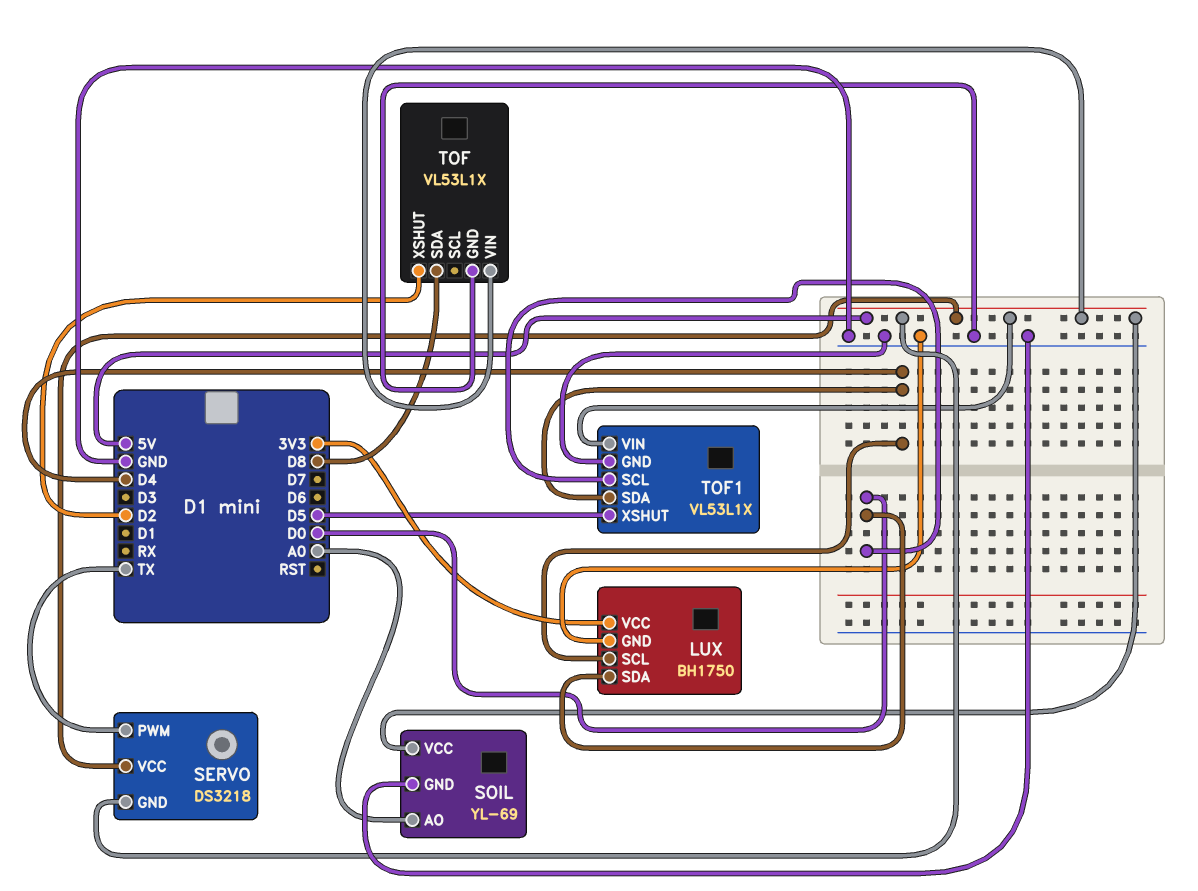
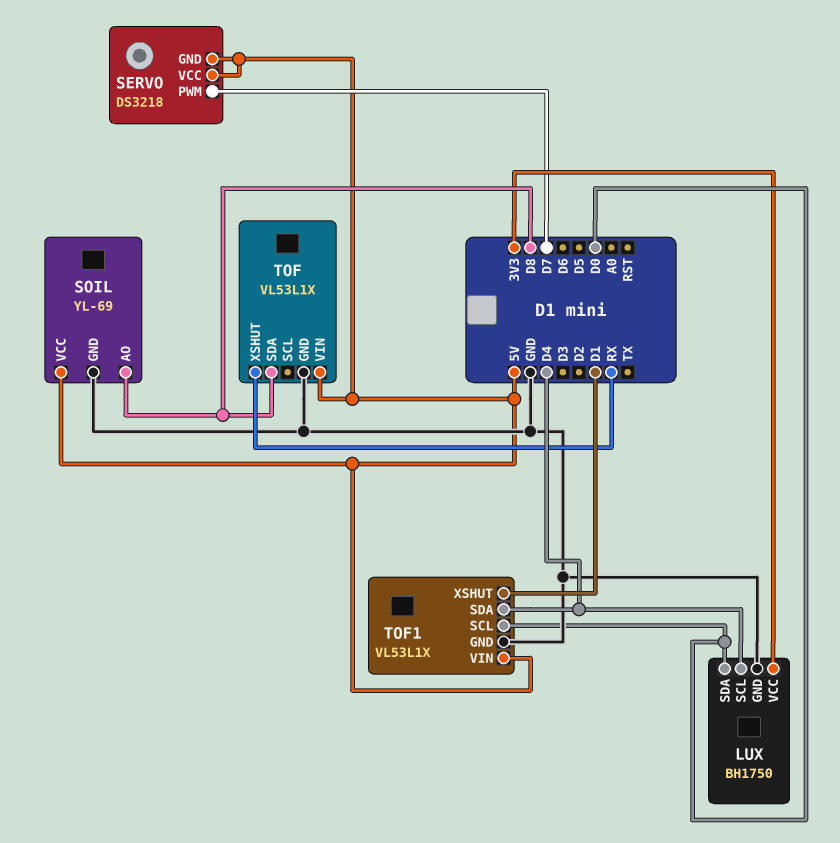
SERVO pin PWM: TX -> D7
SOIL pin AO: A0 -> D8
TOF pin XSHUT: D2 -> RX
TOF1 pin XSHUT: D5 -> D1

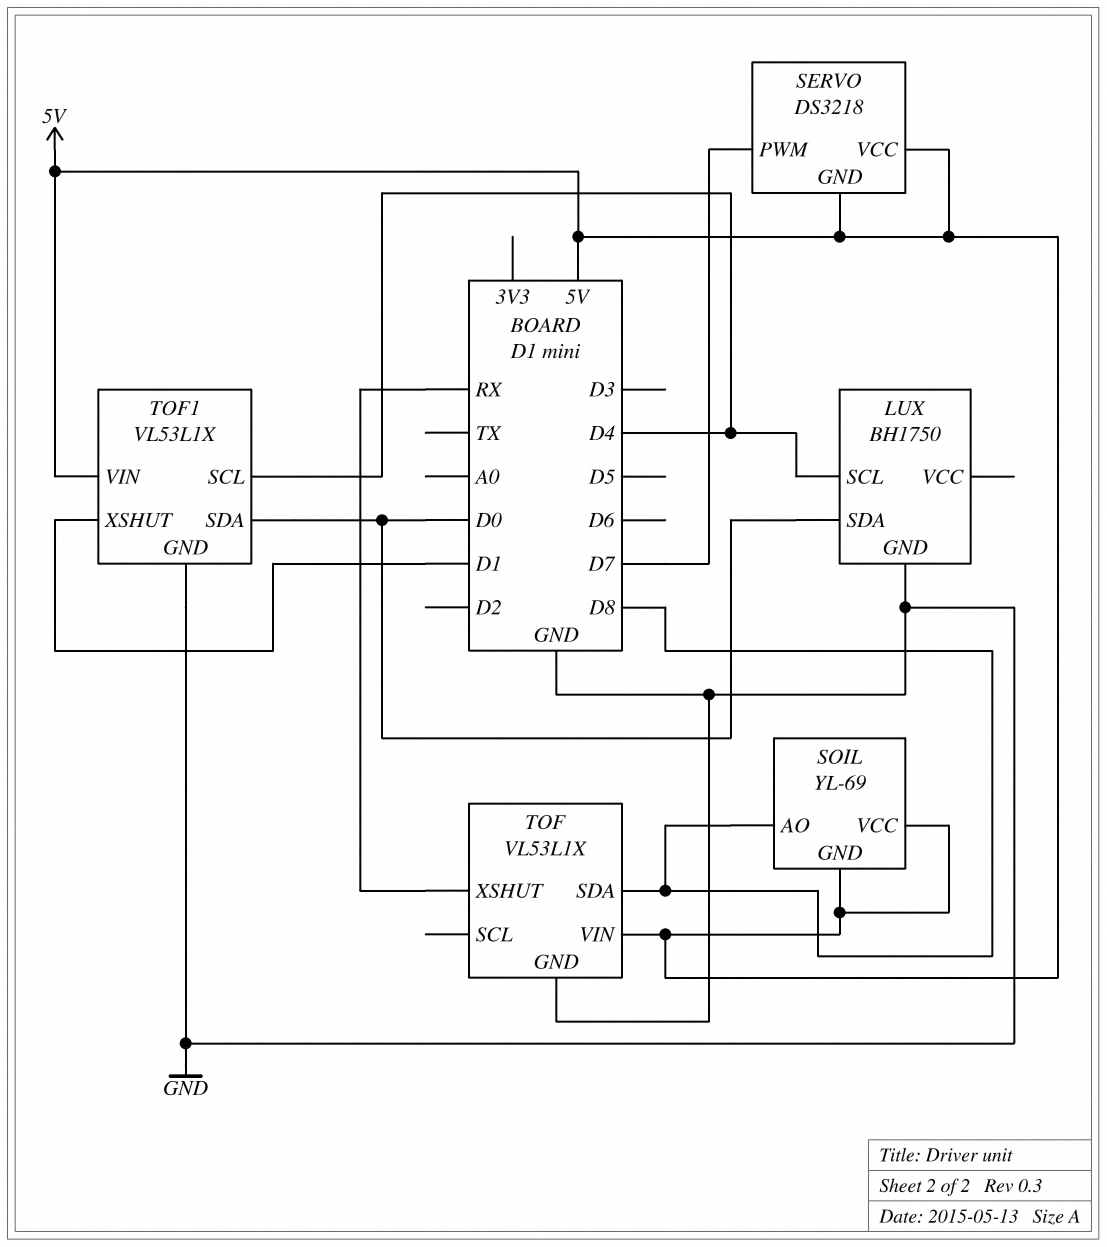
LUX pin VCC: 3V3 -> none
SOIL pin GND: GND -> 5V
TOF1 pin SCL: D0 -> D4
TOF1 pin SDA: D4 -> D0

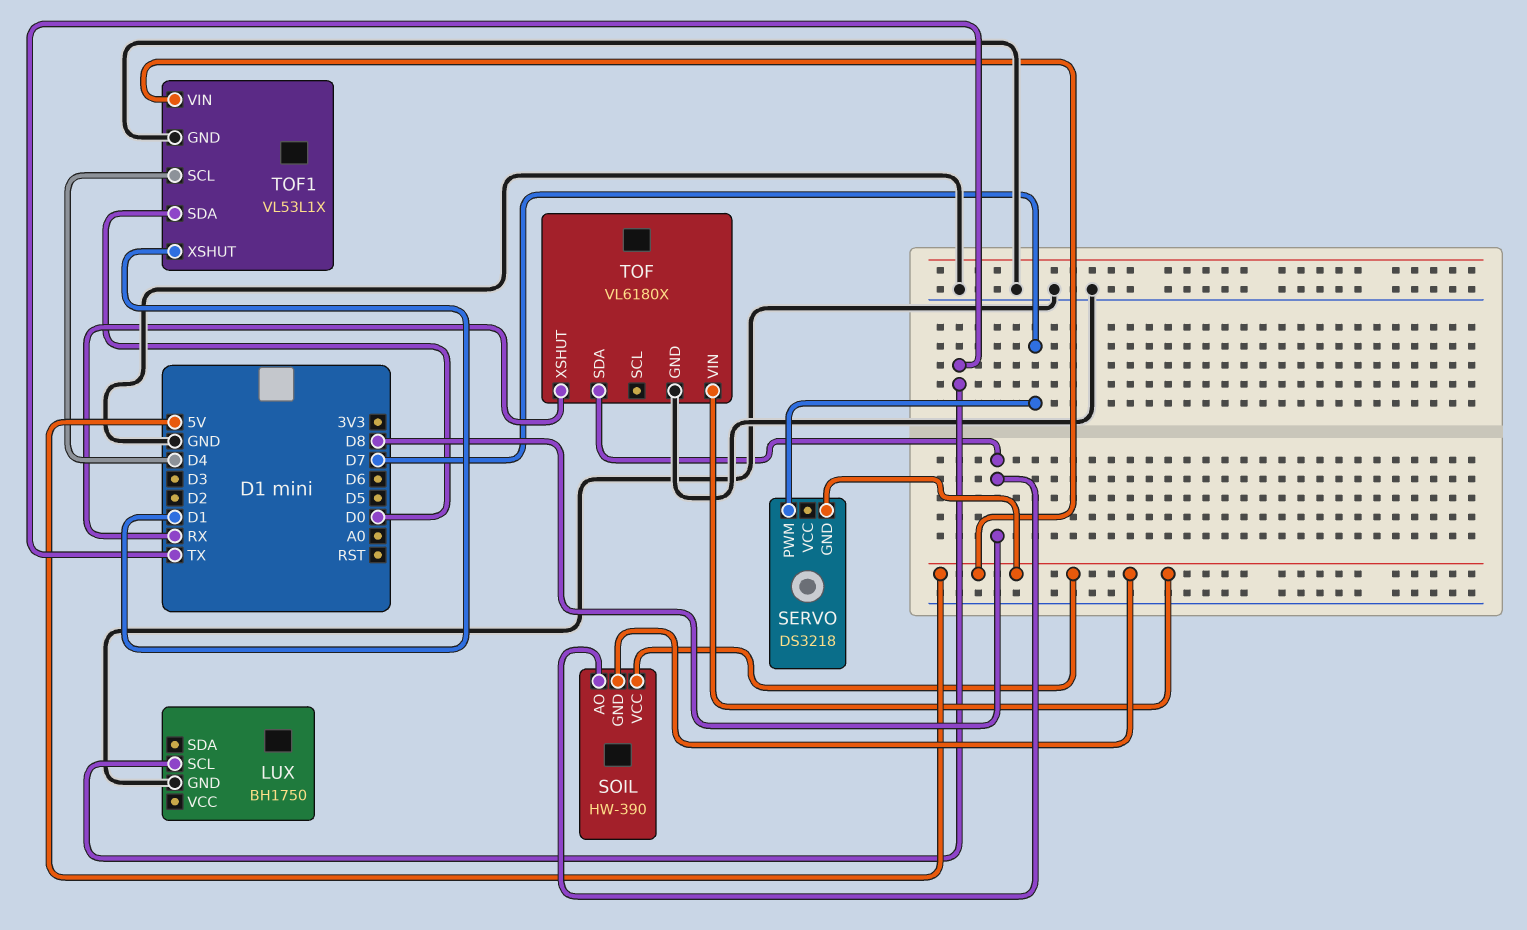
LUX pin SCL: D4 -> TX
LUX pin SDA: D0 -> none
SERVO pin VCC: 5V -> none
SOIL: YL-69 -> HW-390
TOF: VL53L1X -> VL6180X

